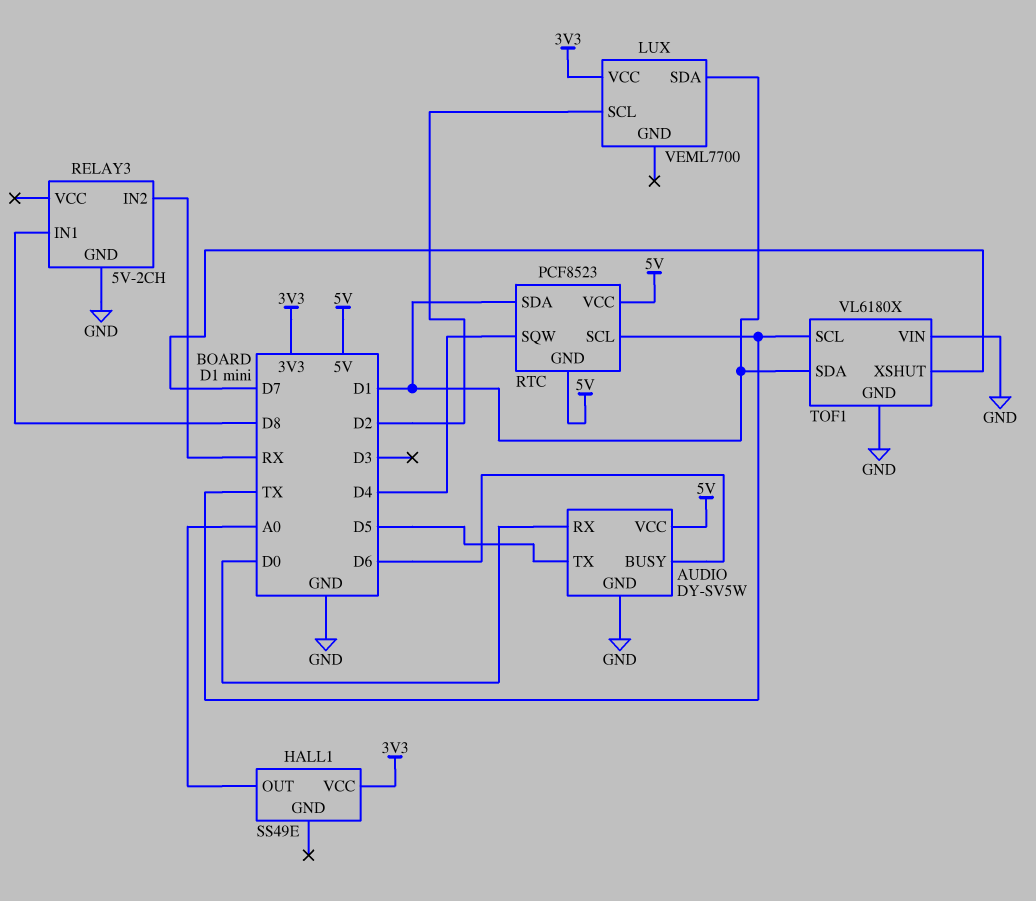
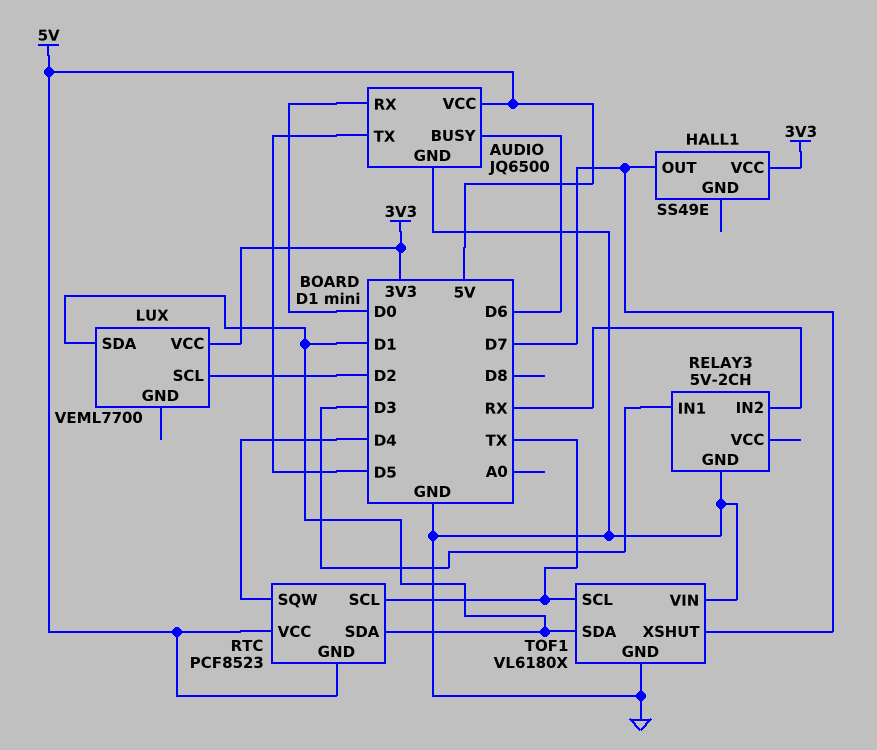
AUDIO: DY-SV5W -> JQ6500
HALL1 pin OUT: A0 -> D7
RELAY3 pin IN1: D8 -> D3

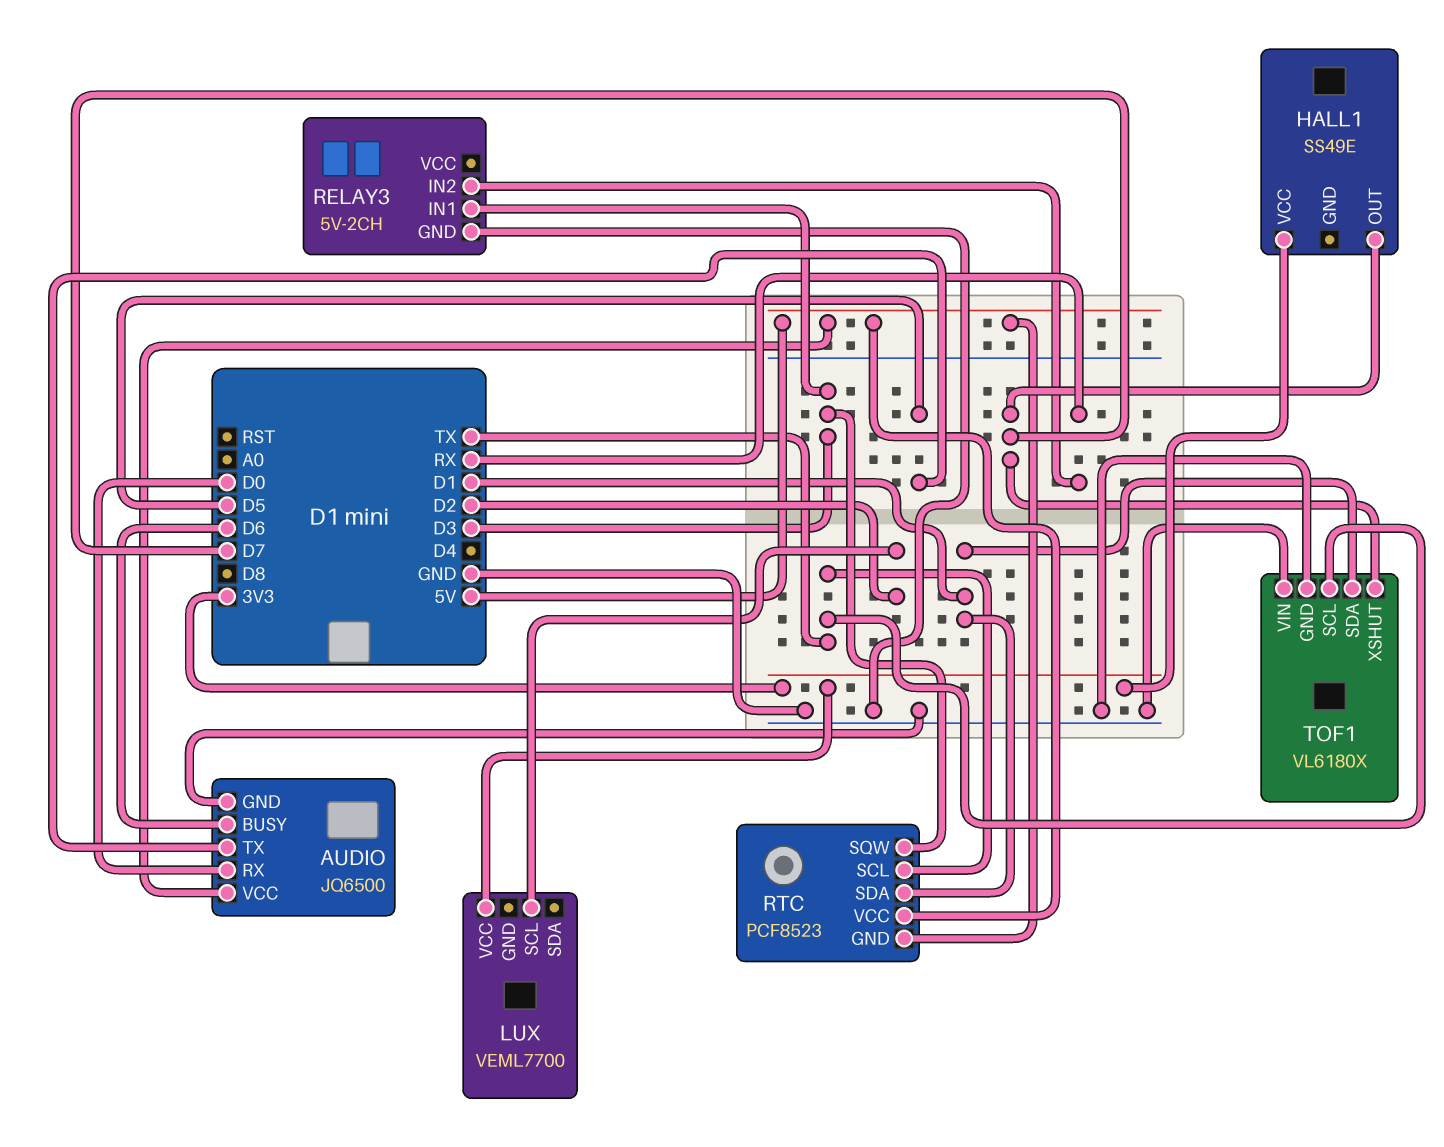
LUX pin SDA: D1 -> none
RTC pin SQW: D4 -> D3

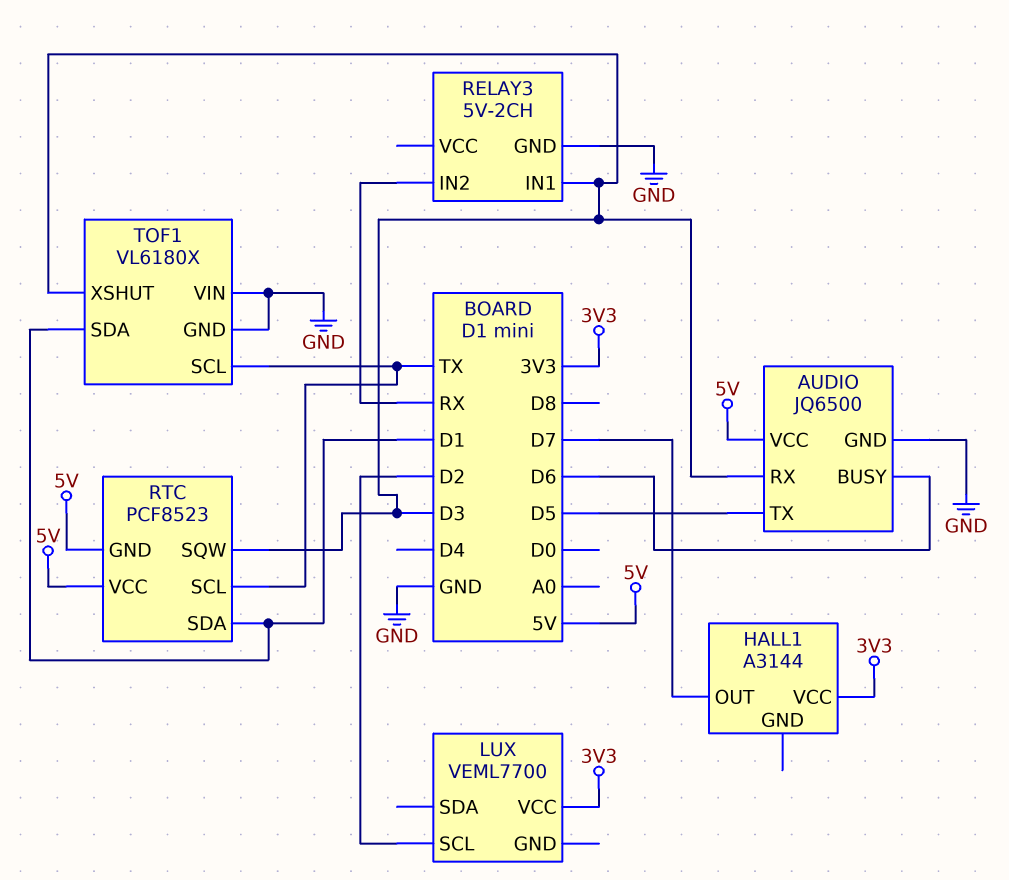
AUDIO pin RX: D0 -> D3
HALL1: SS49E -> A3144
TOF1 pin XSHUT: D7 -> D3

